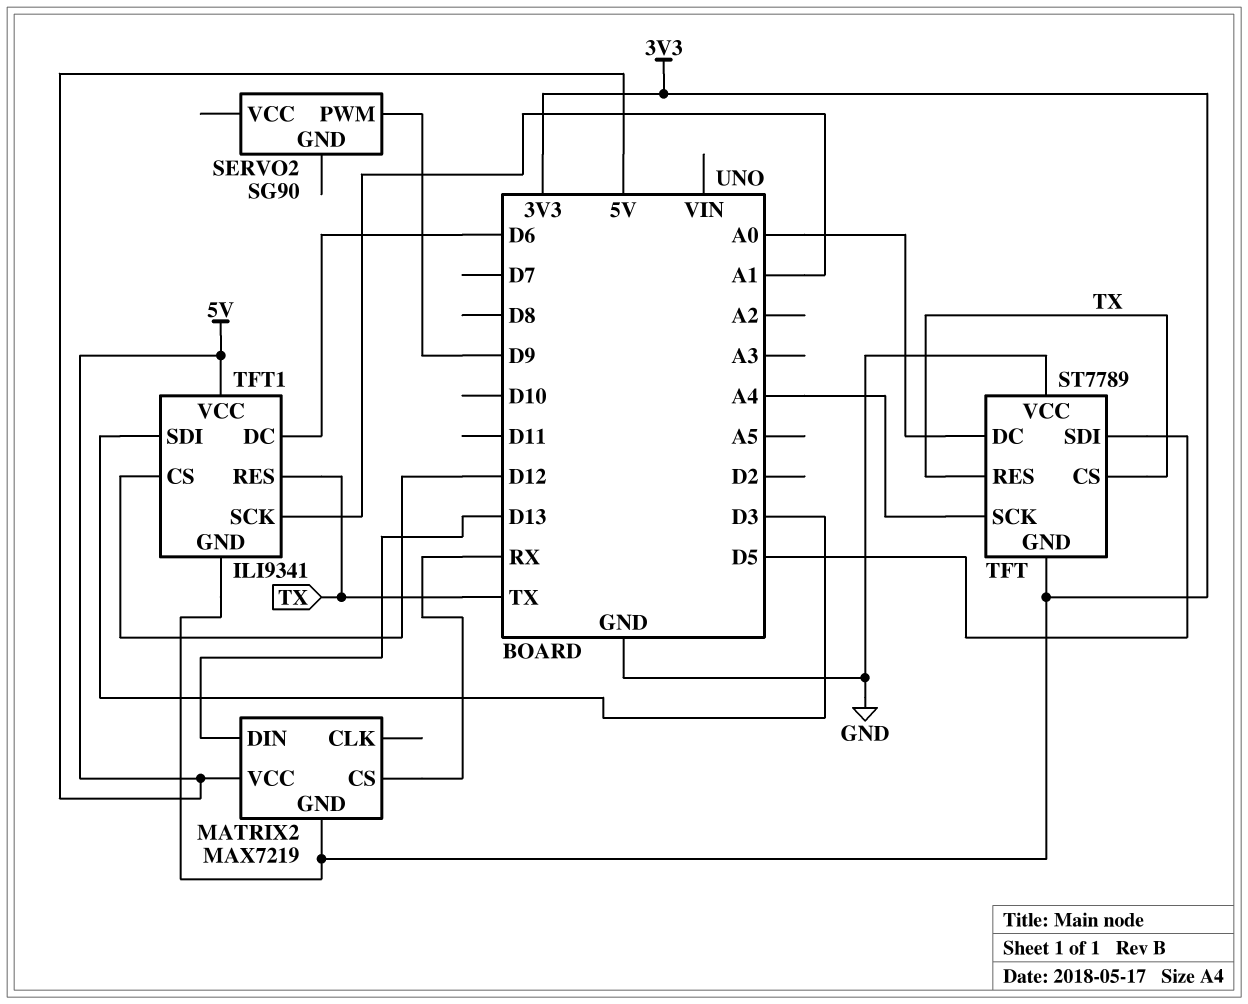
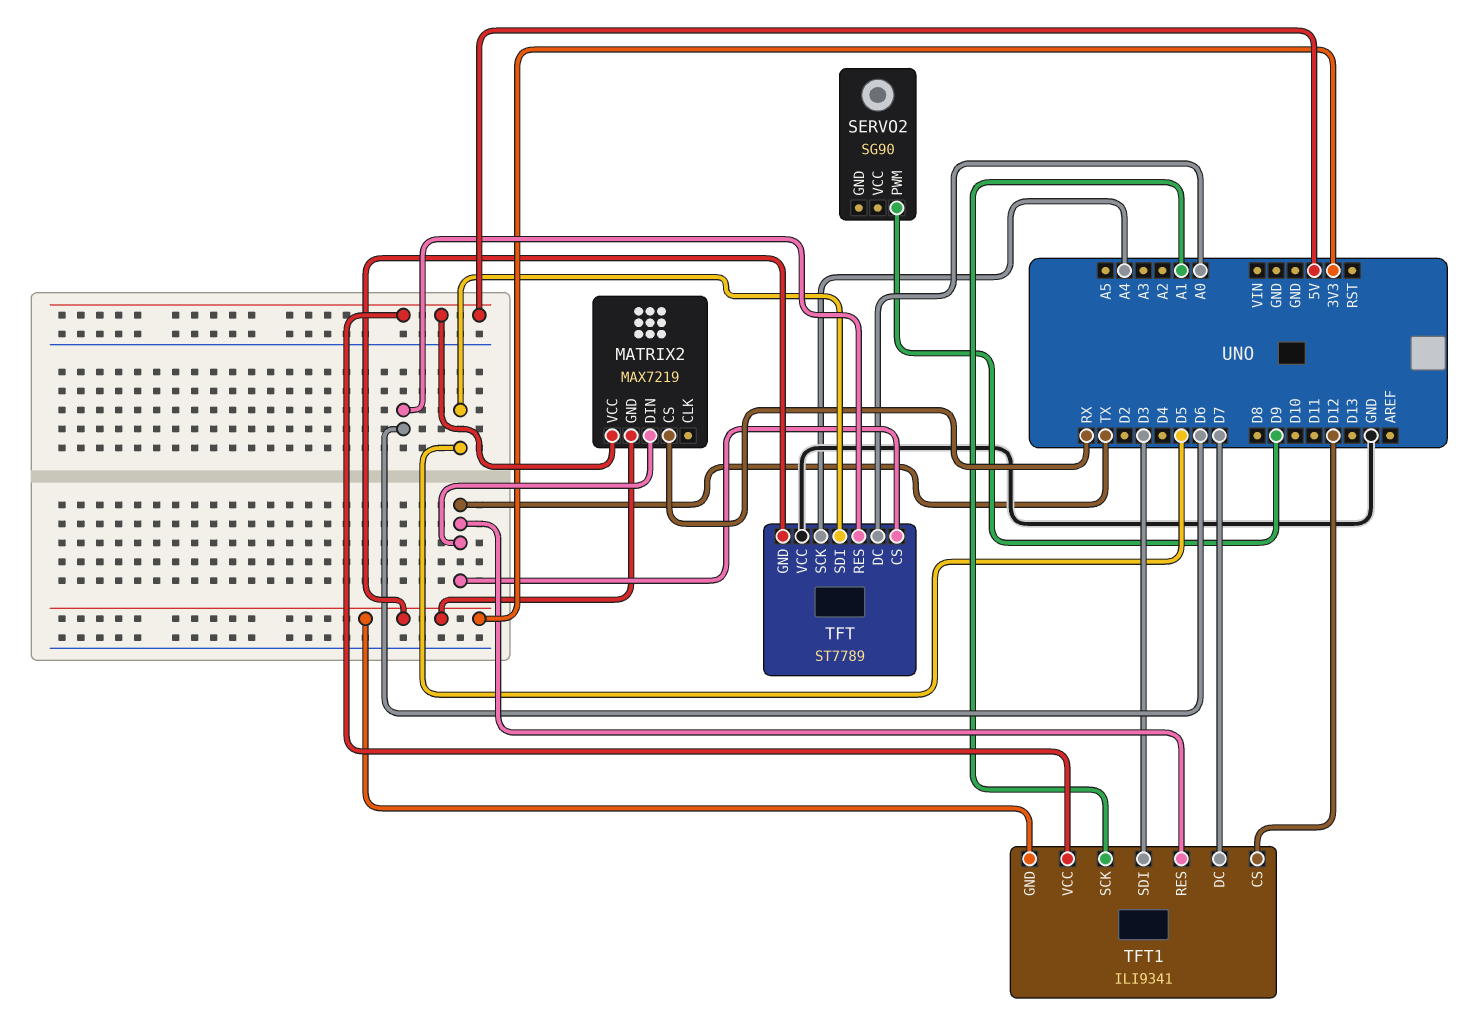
MATRIX2 pin DIN: D13 -> TX
TFT pin RES: TX -> D6
TFT1 pin DC: D6 -> D7

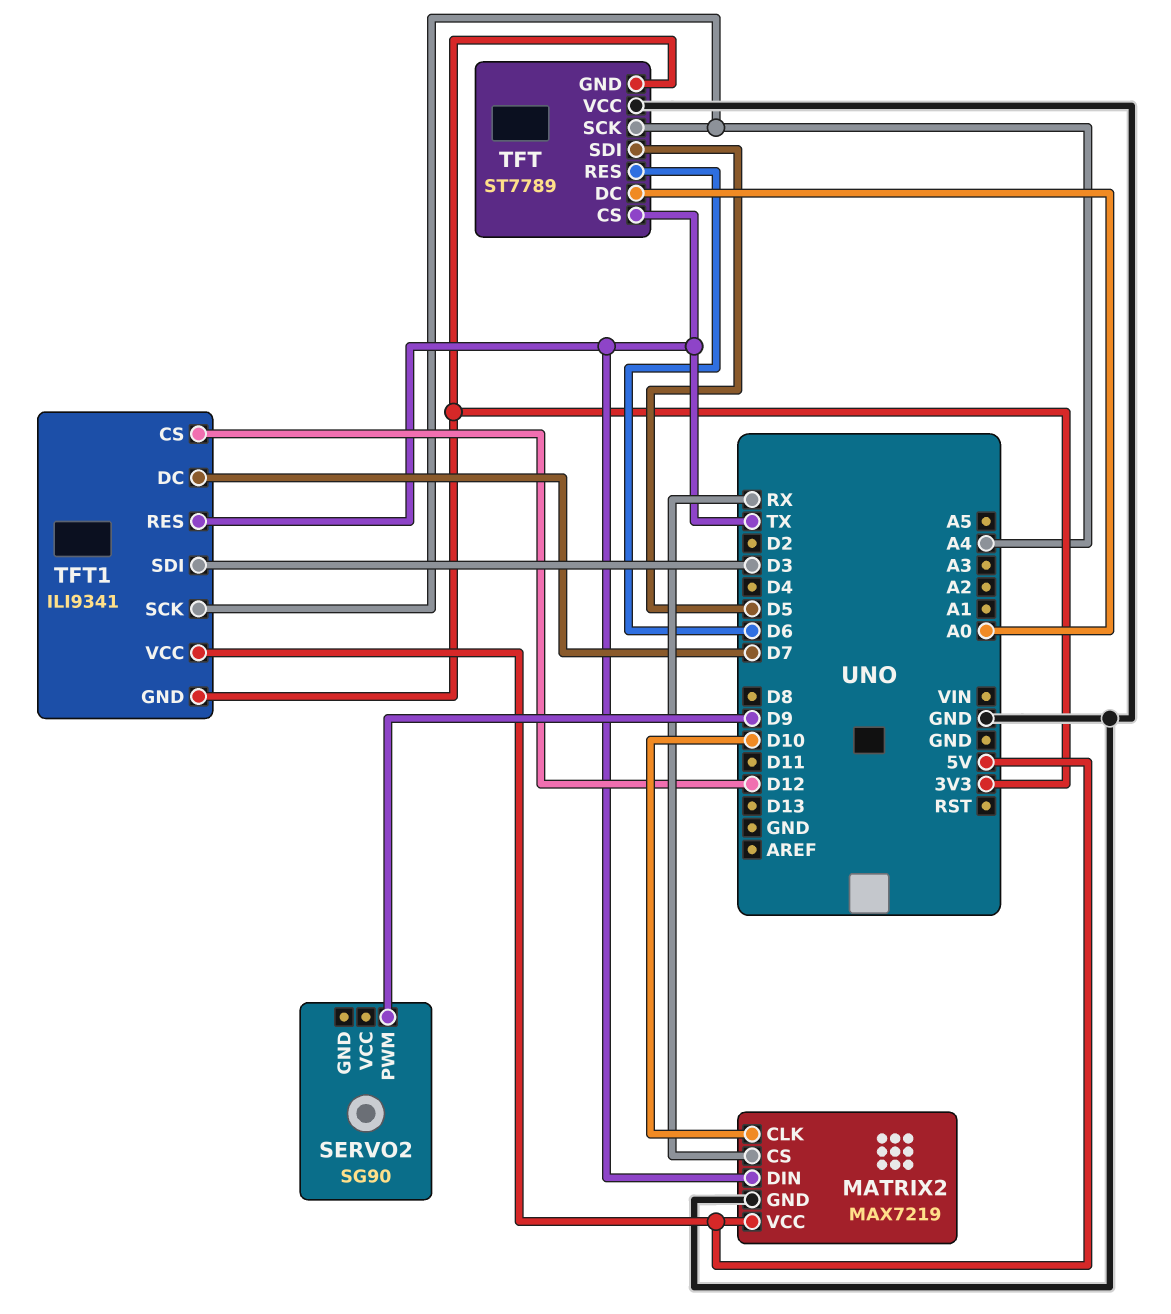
MATRIX2 pin CLK: none -> D10
MATRIX2 pin GND: 3V3 -> GND
TFT1 pin SCK: A1 -> A4

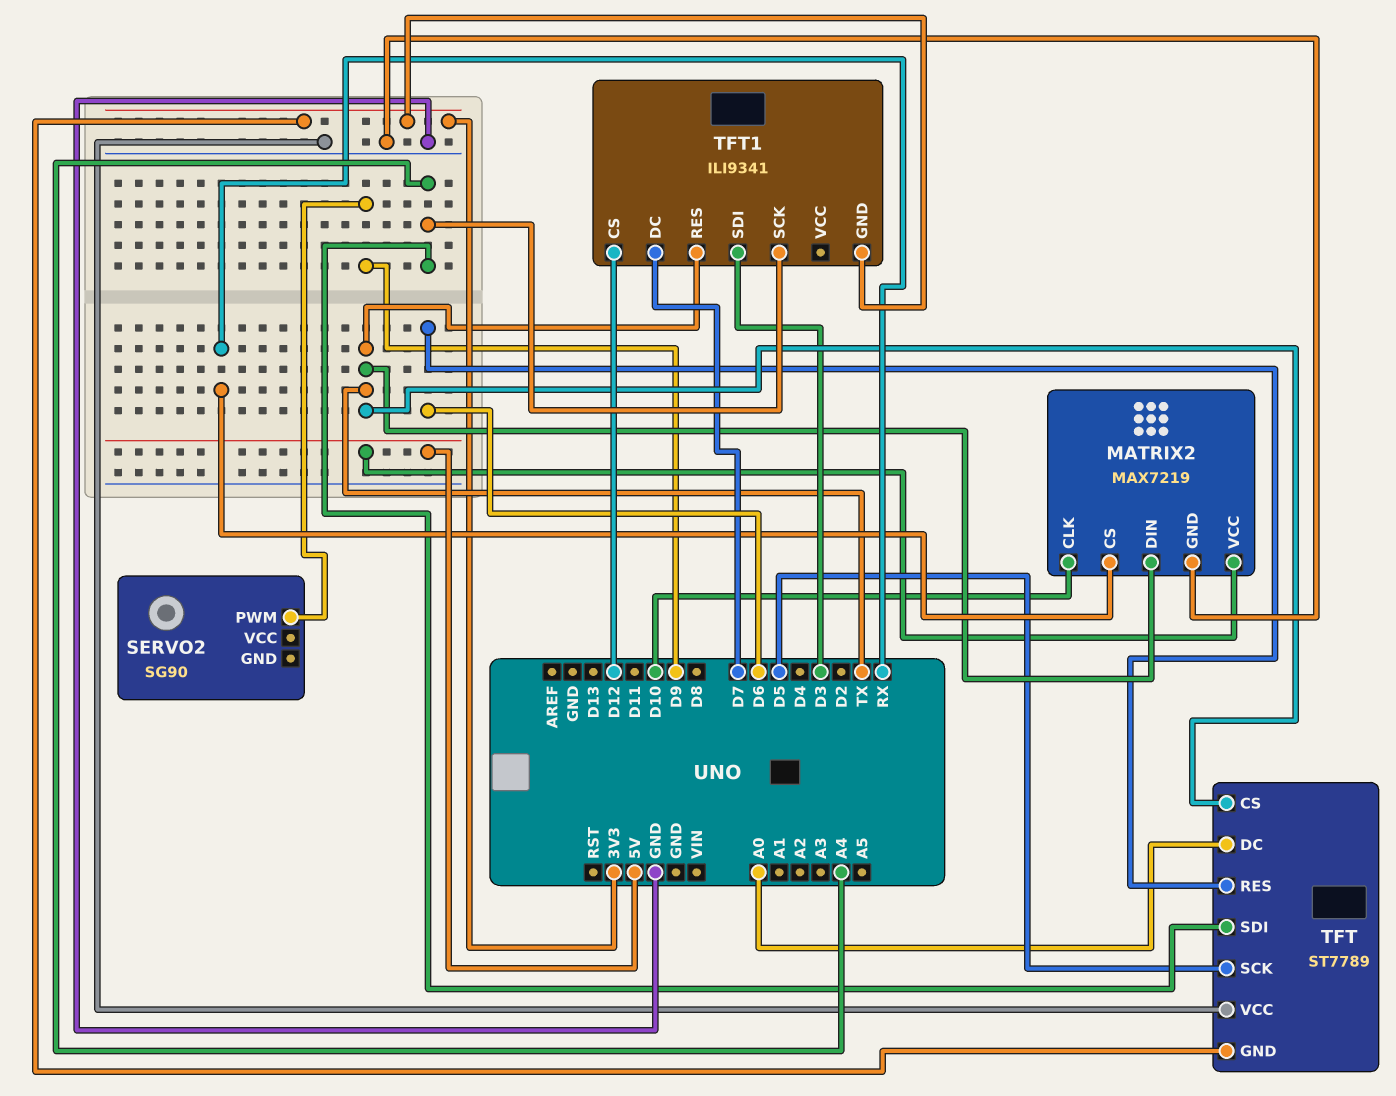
TFT pin SCK: A4 -> D5
TFT pin SDI: D5 -> A4
TFT1 pin VCC: 5V -> none

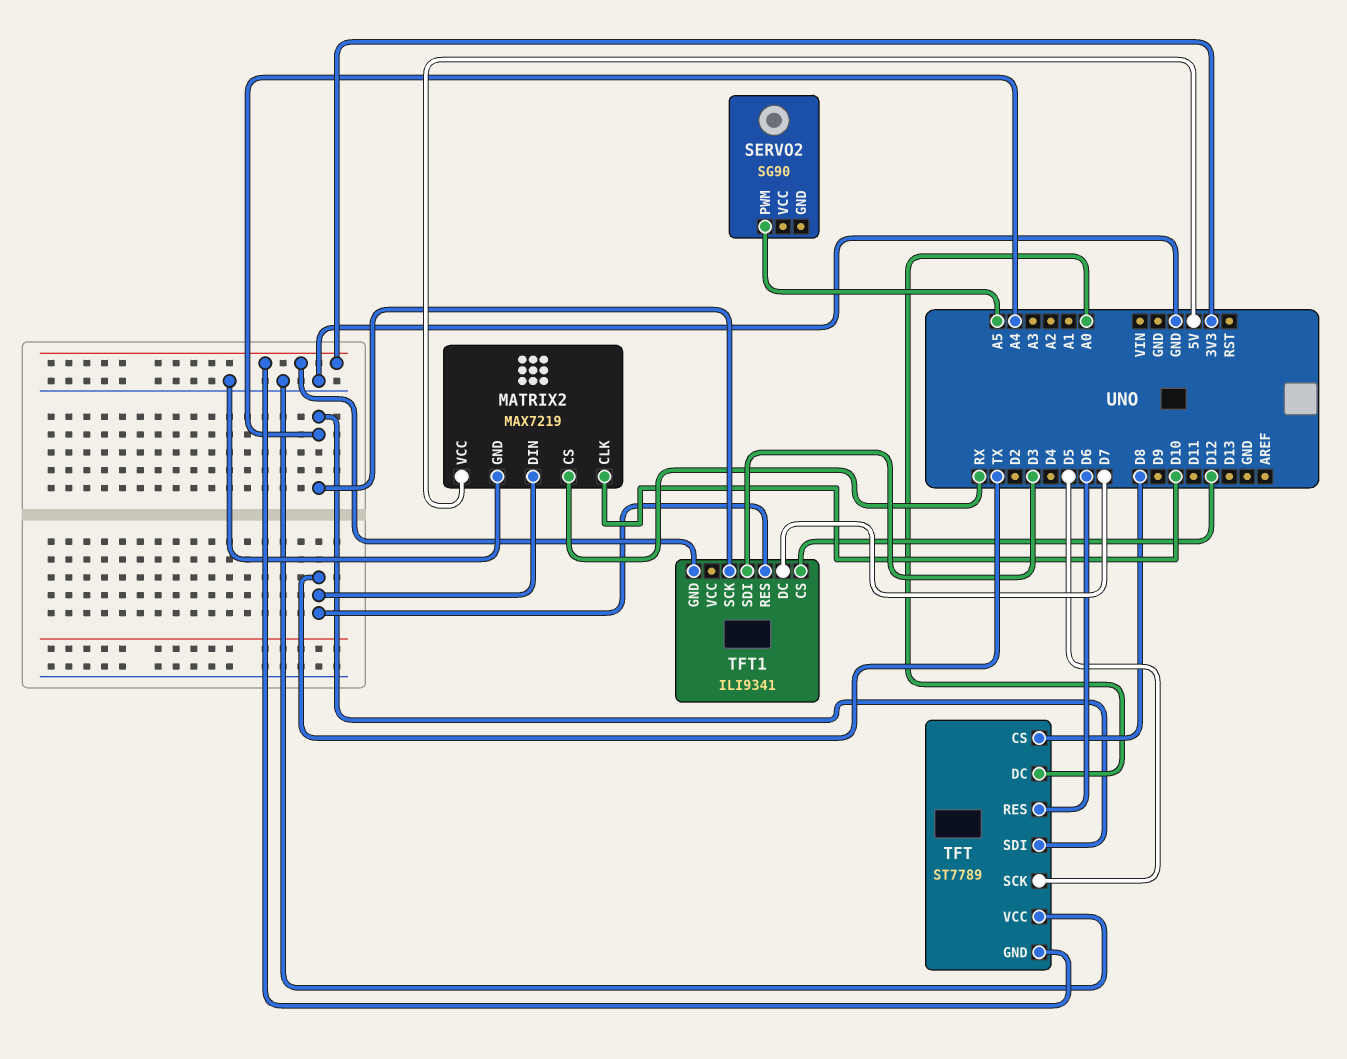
SERVO2 pin PWM: D9 -> A5
TFT pin CS: TX -> D8

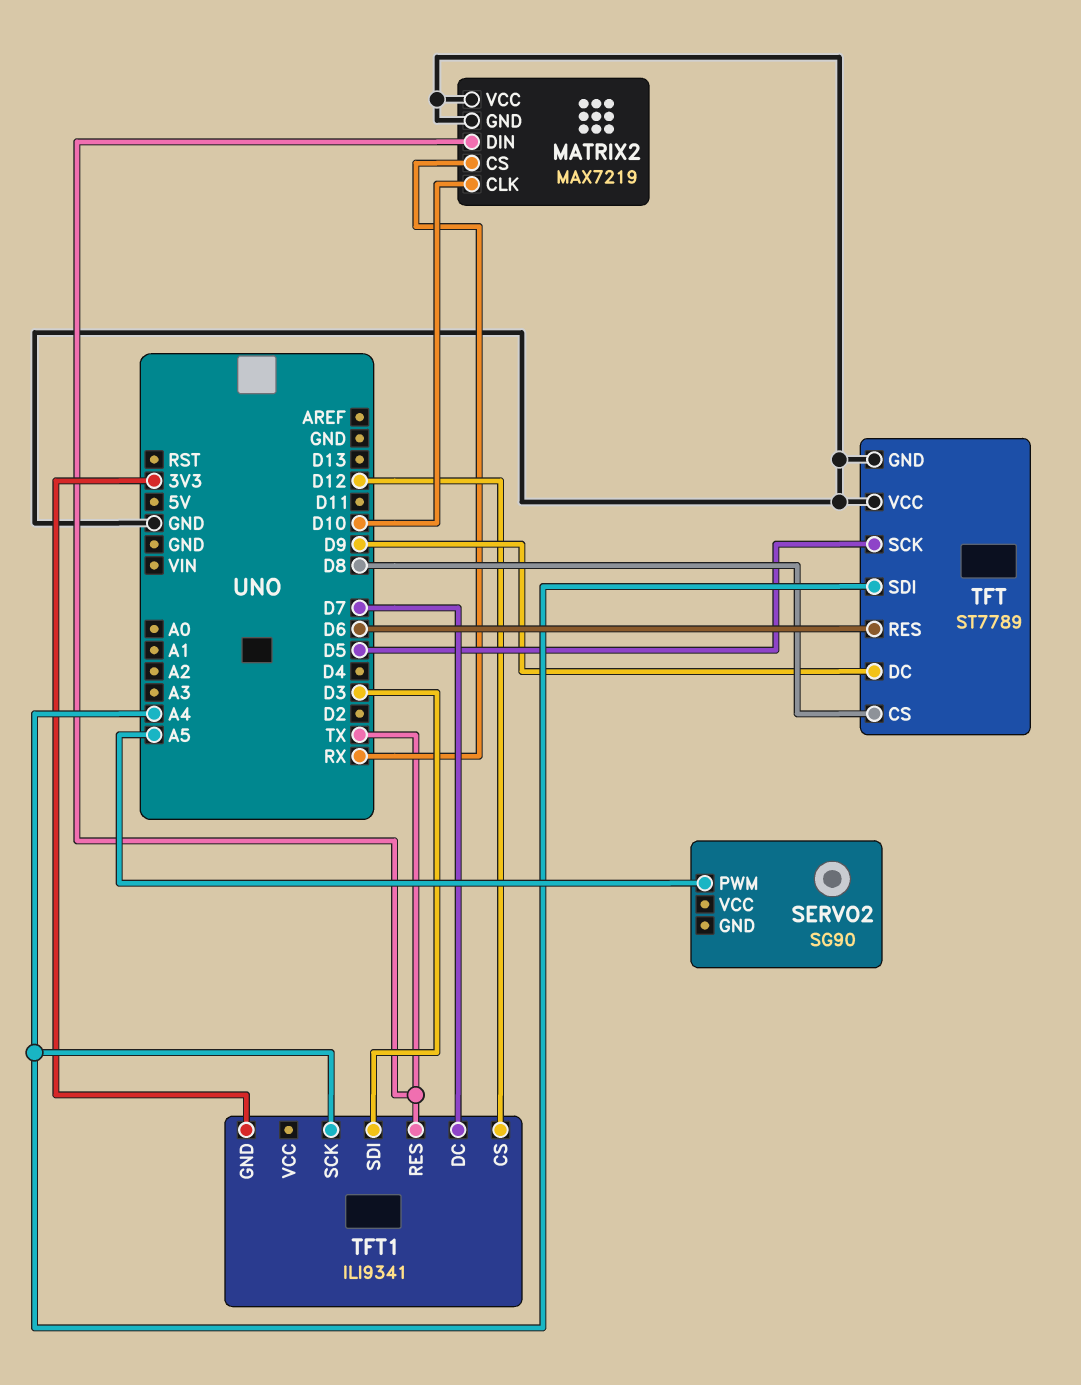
MATRIX2 pin VCC: 5V -> GND
TFT pin DC: A0 -> D9
TFT pin GND: 3V3 -> GND

